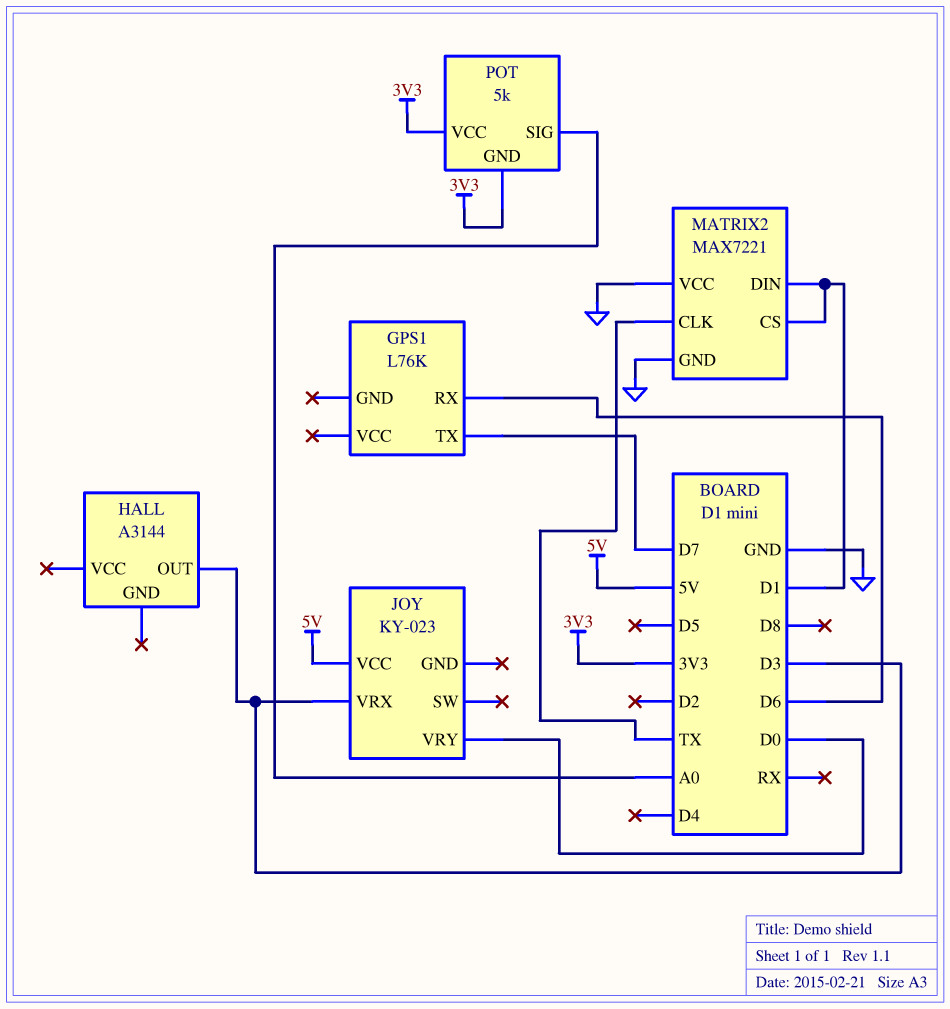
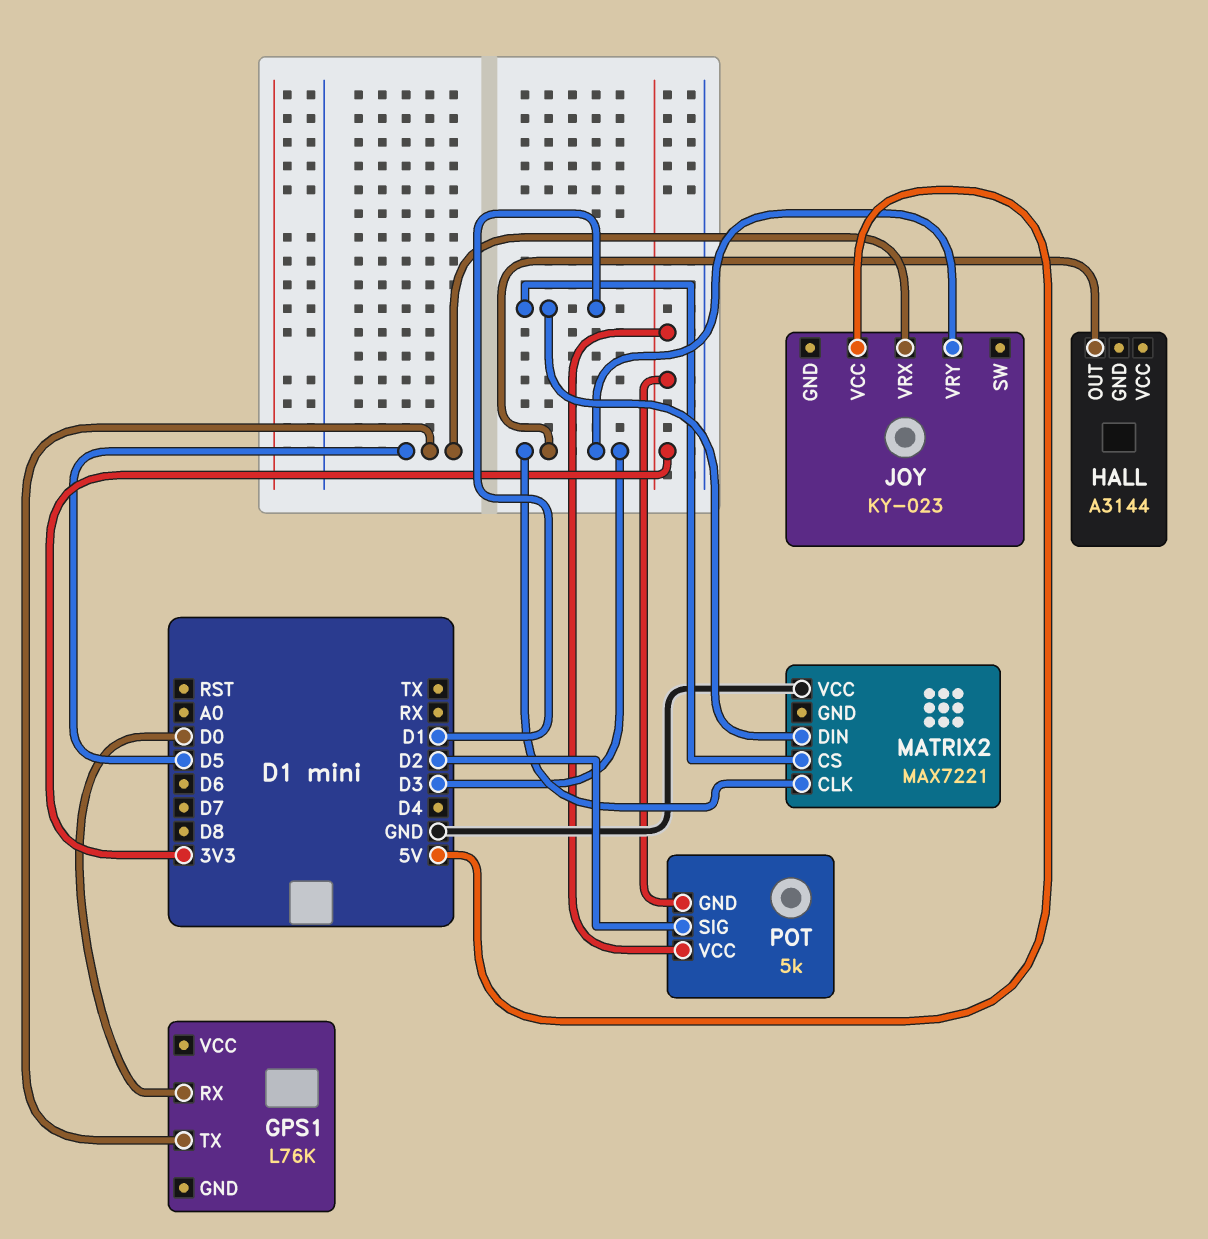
GPS1 pin RX: D6 -> D0
GPS1 pin TX: D7 -> D5
JOY pin VRX: D3 -> D5
JOY pin VRY: D0 -> D3
MATRIX2 pin CLK: TX -> D3
MATRIX2 pin GND: GND -> none
POT pin SIG: A0 -> D2

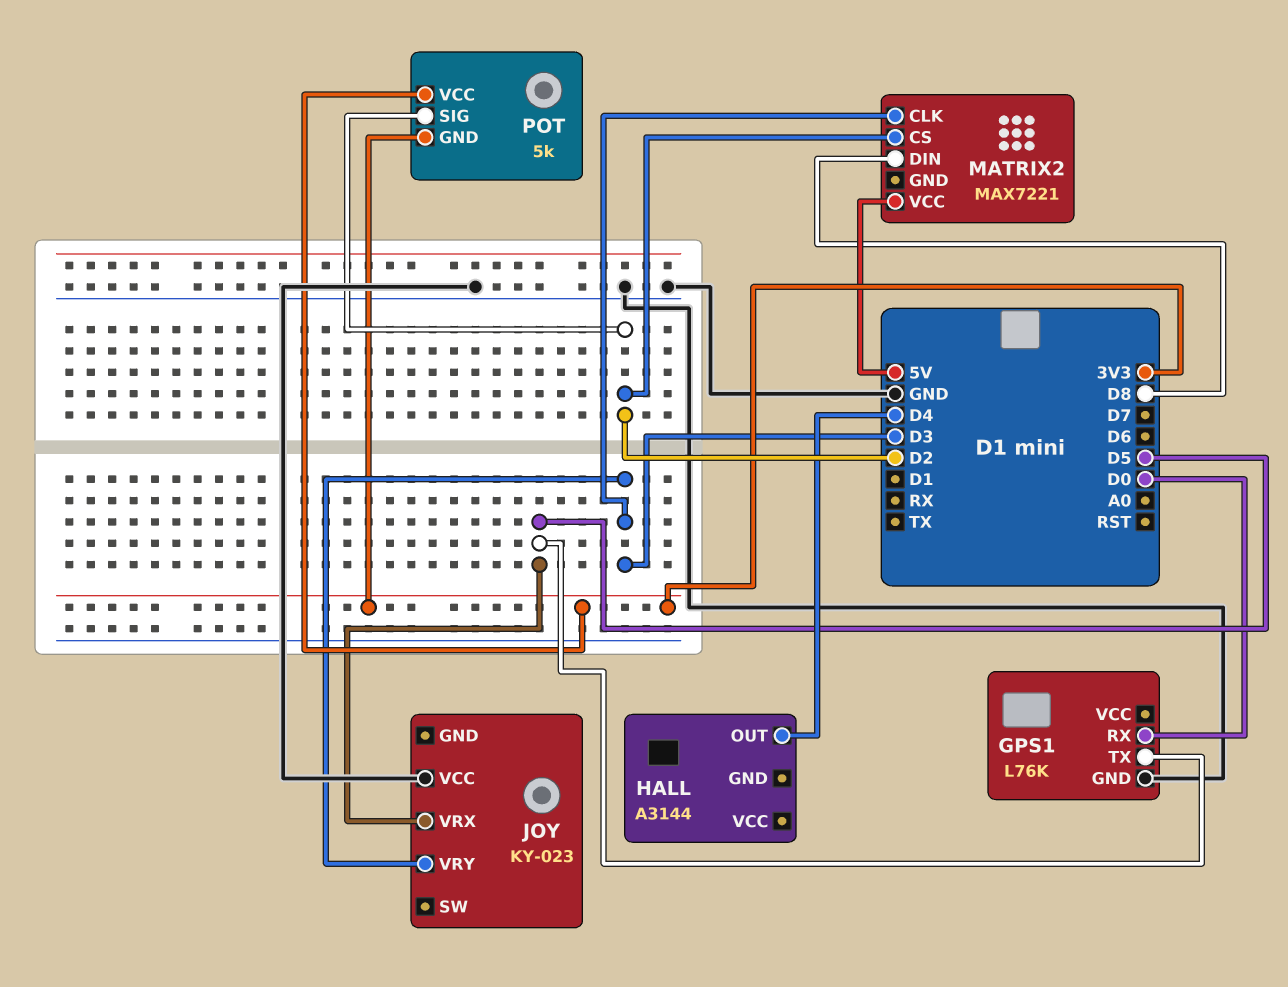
GPS1 pin GND: none -> GND
HALL pin OUT: D3 -> D4
JOY pin VCC: 5V -> GND
MATRIX2 pin CS: D1 -> D2
MATRIX2 pin DIN: D1 -> D8
MATRIX2 pin VCC: GND -> 5V

